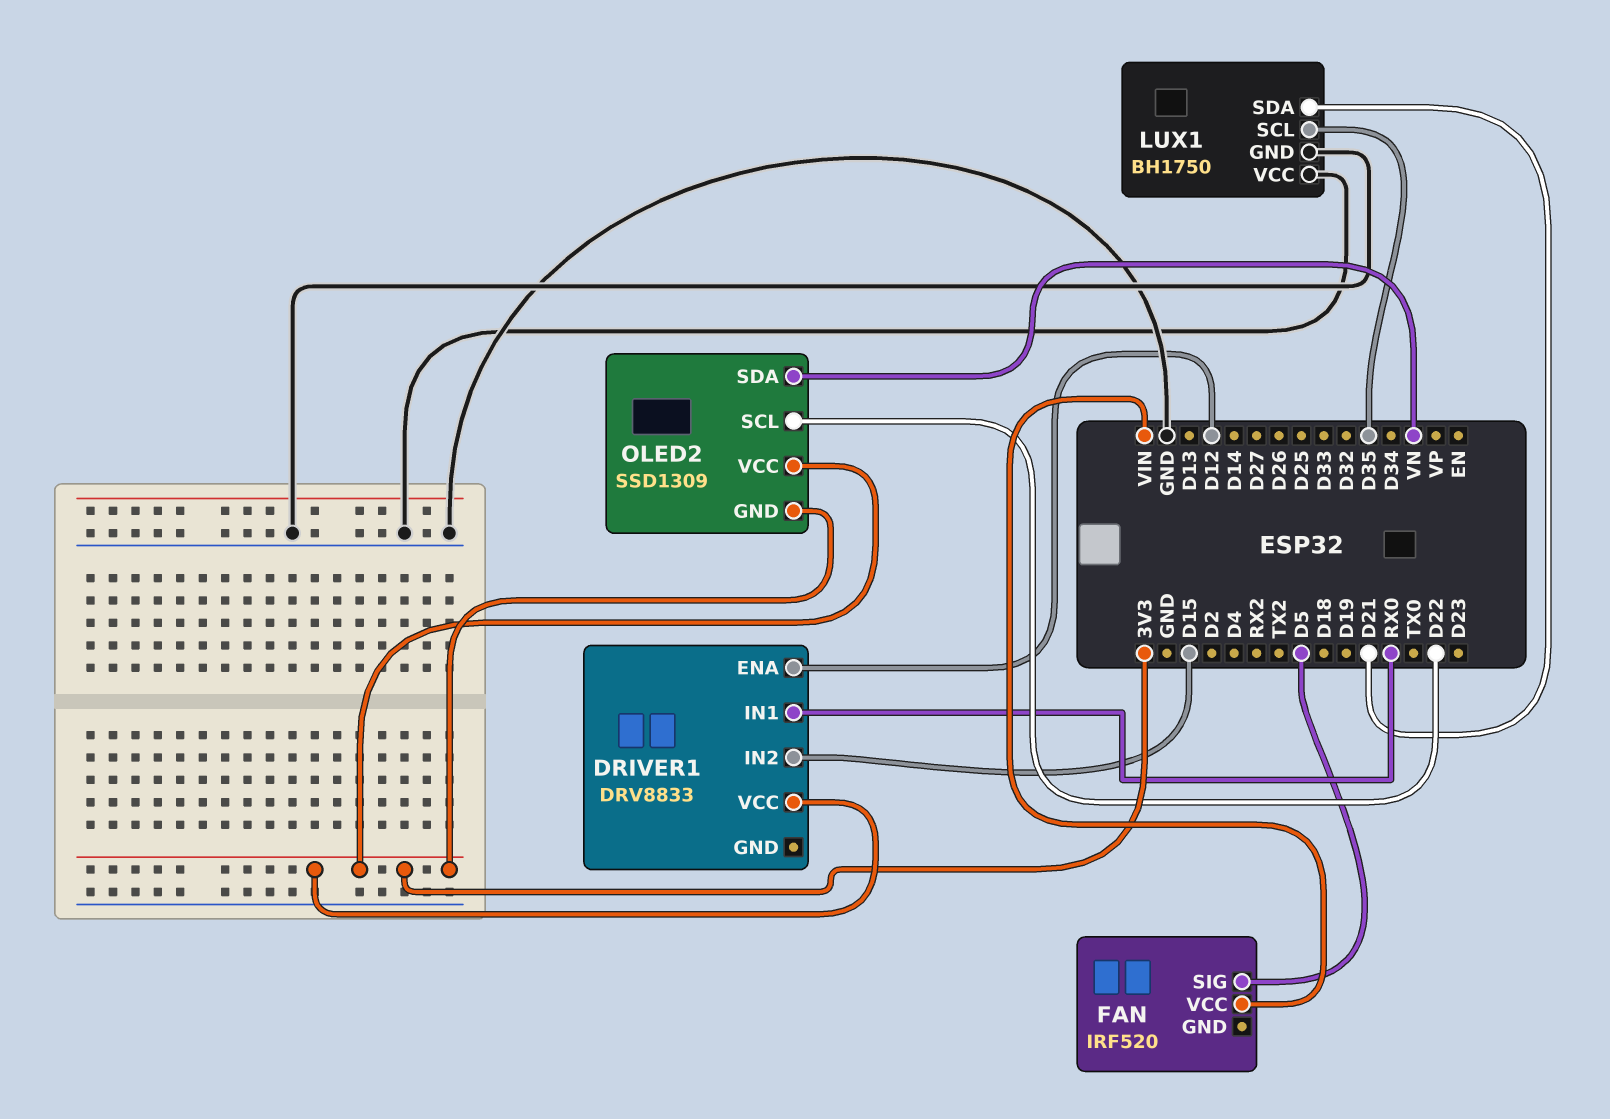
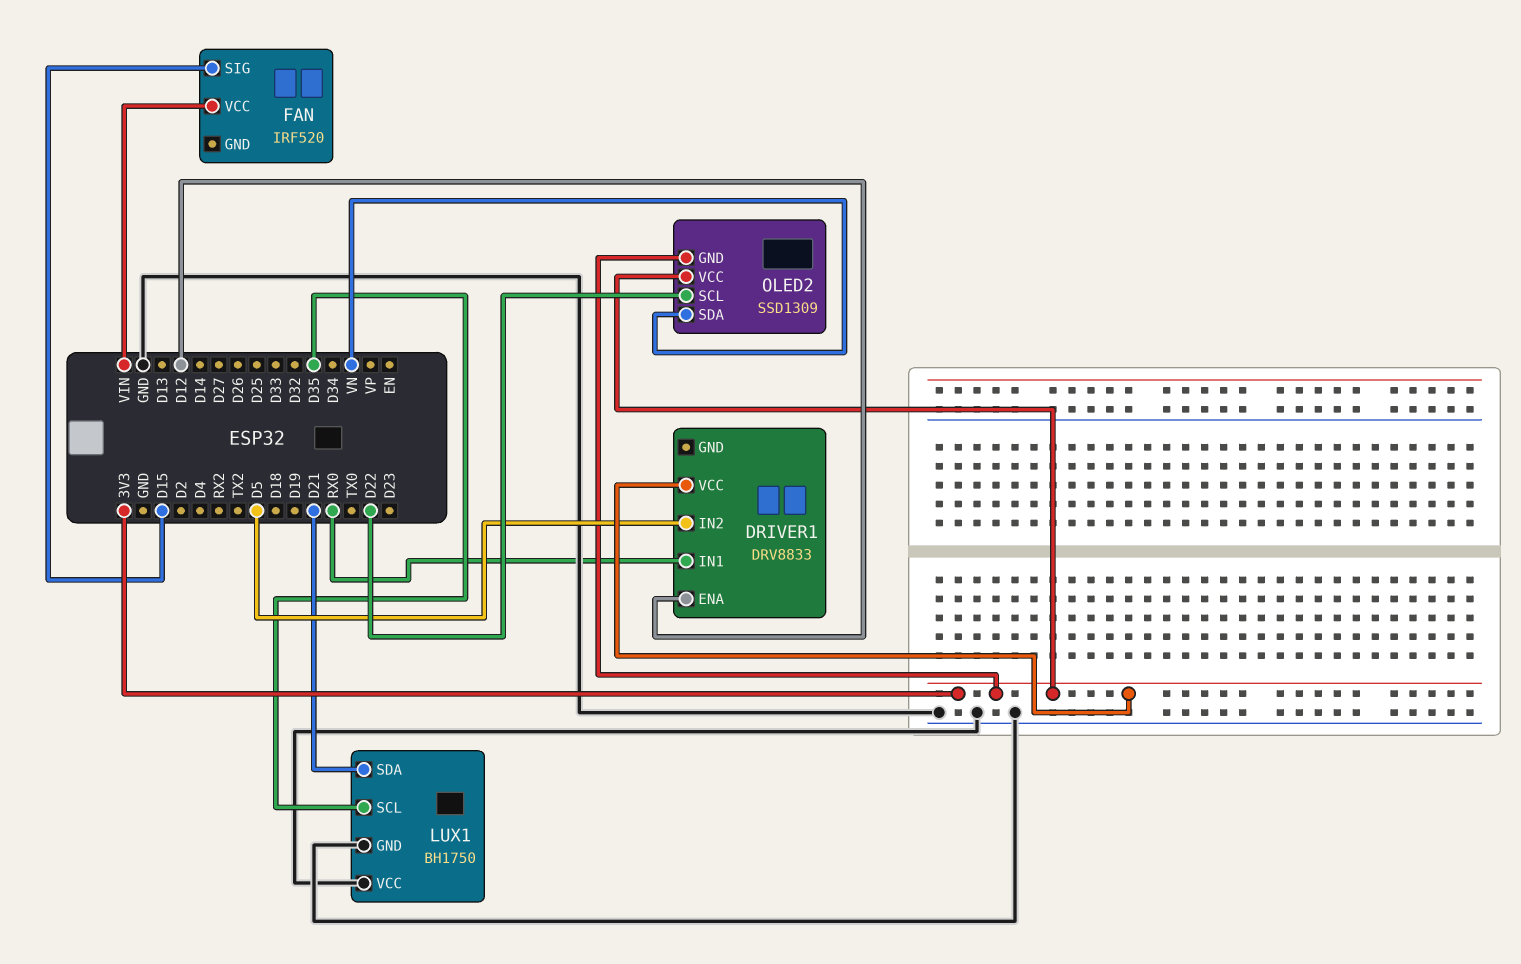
DRIVER1 pin IN2: D15 -> D5
FAN pin SIG: D5 -> D15

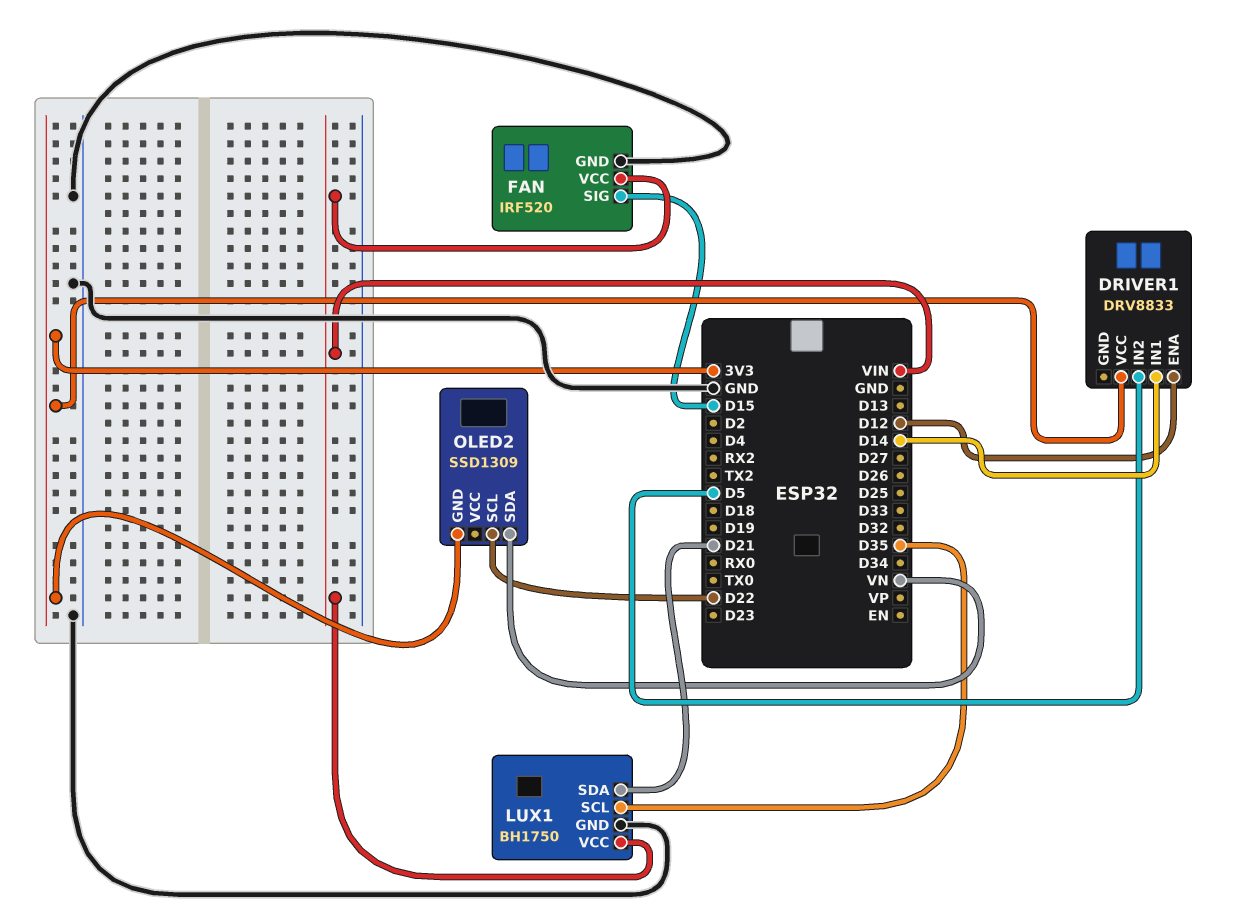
DRIVER1 pin IN1: RX0 -> D14
FAN pin GND: none -> GND
LUX1 pin VCC: GND -> VIN
OLED2 pin VCC: 3V3 -> none

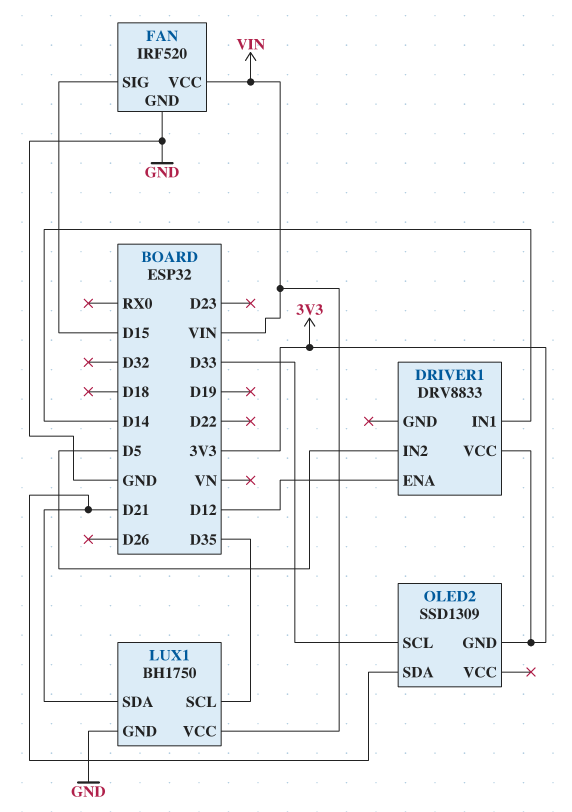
OLED2 pin SCL: D22 -> D33
OLED2 pin SDA: VN -> D21

